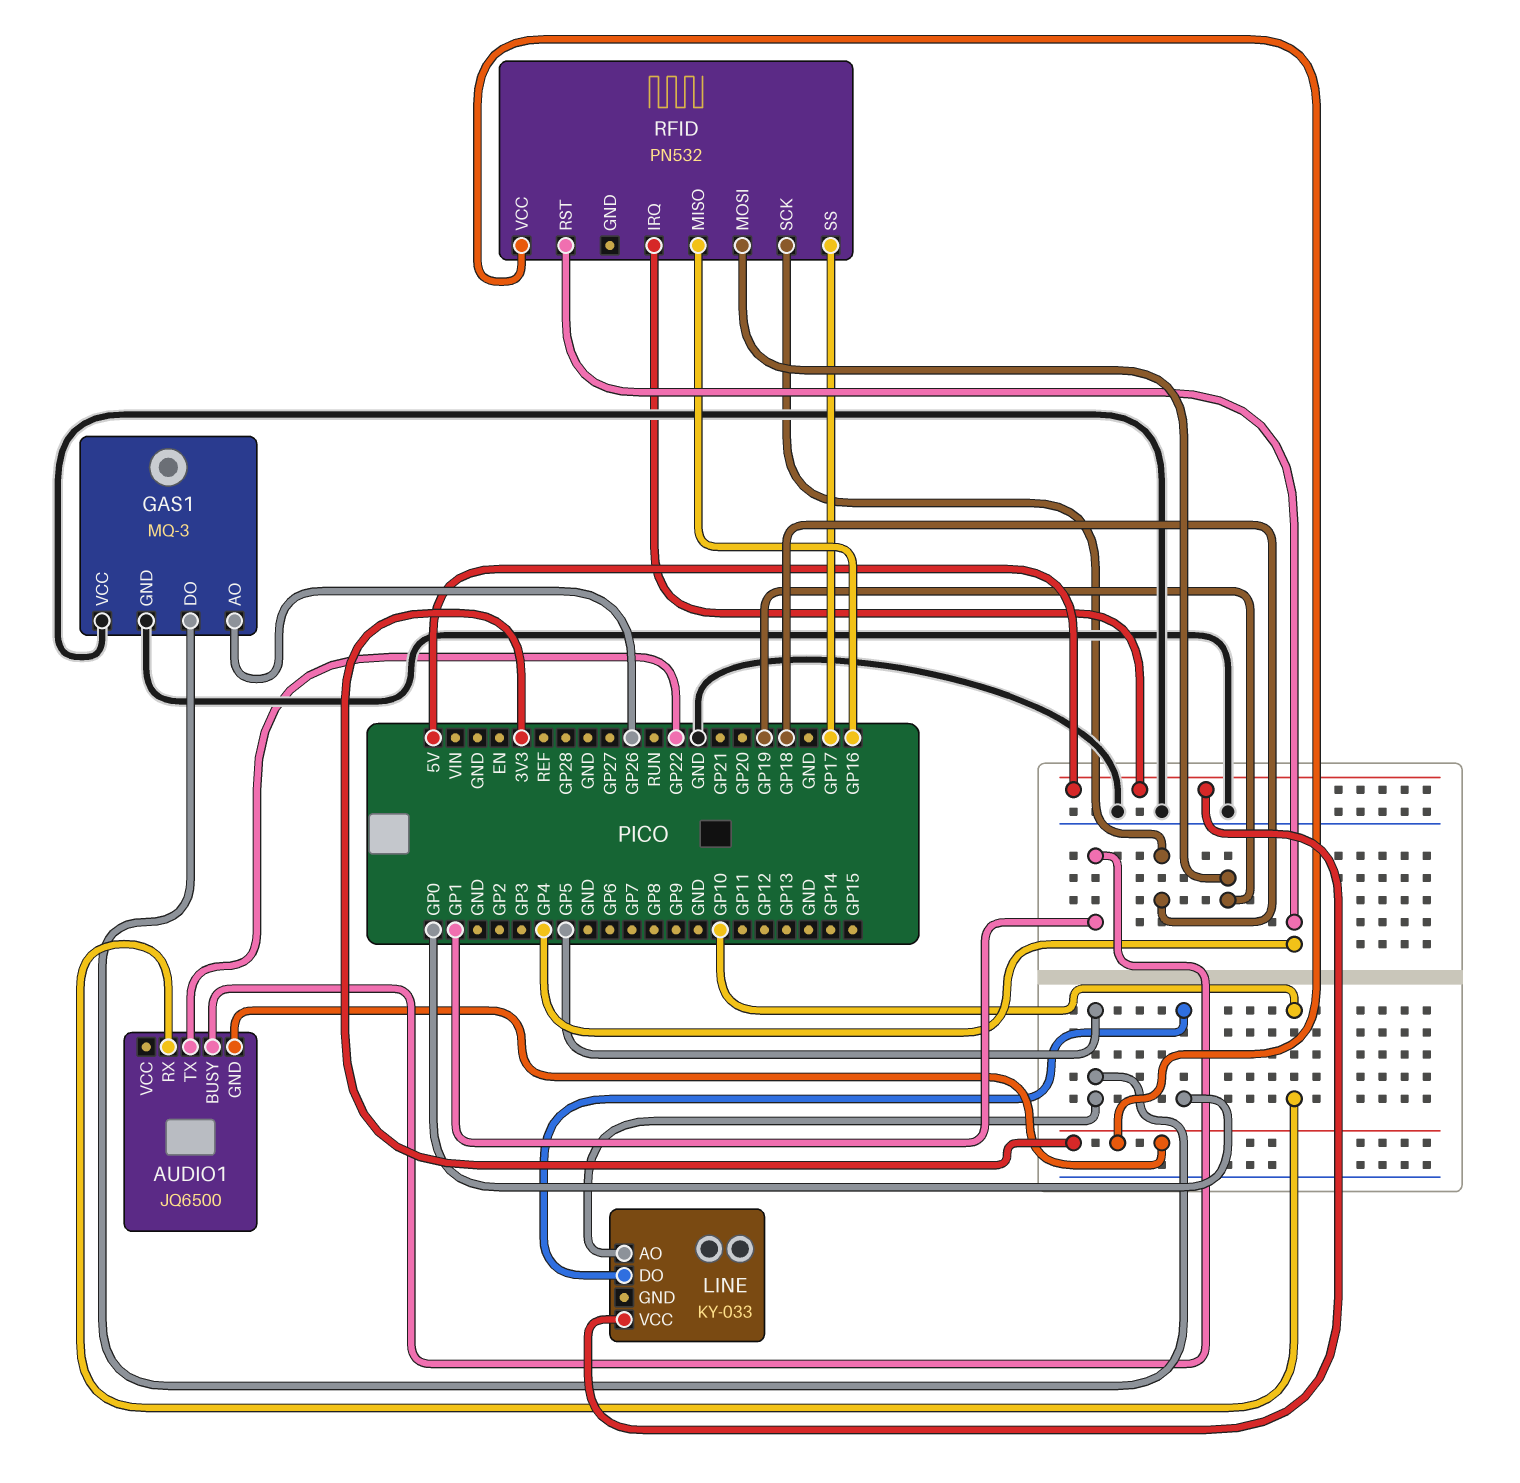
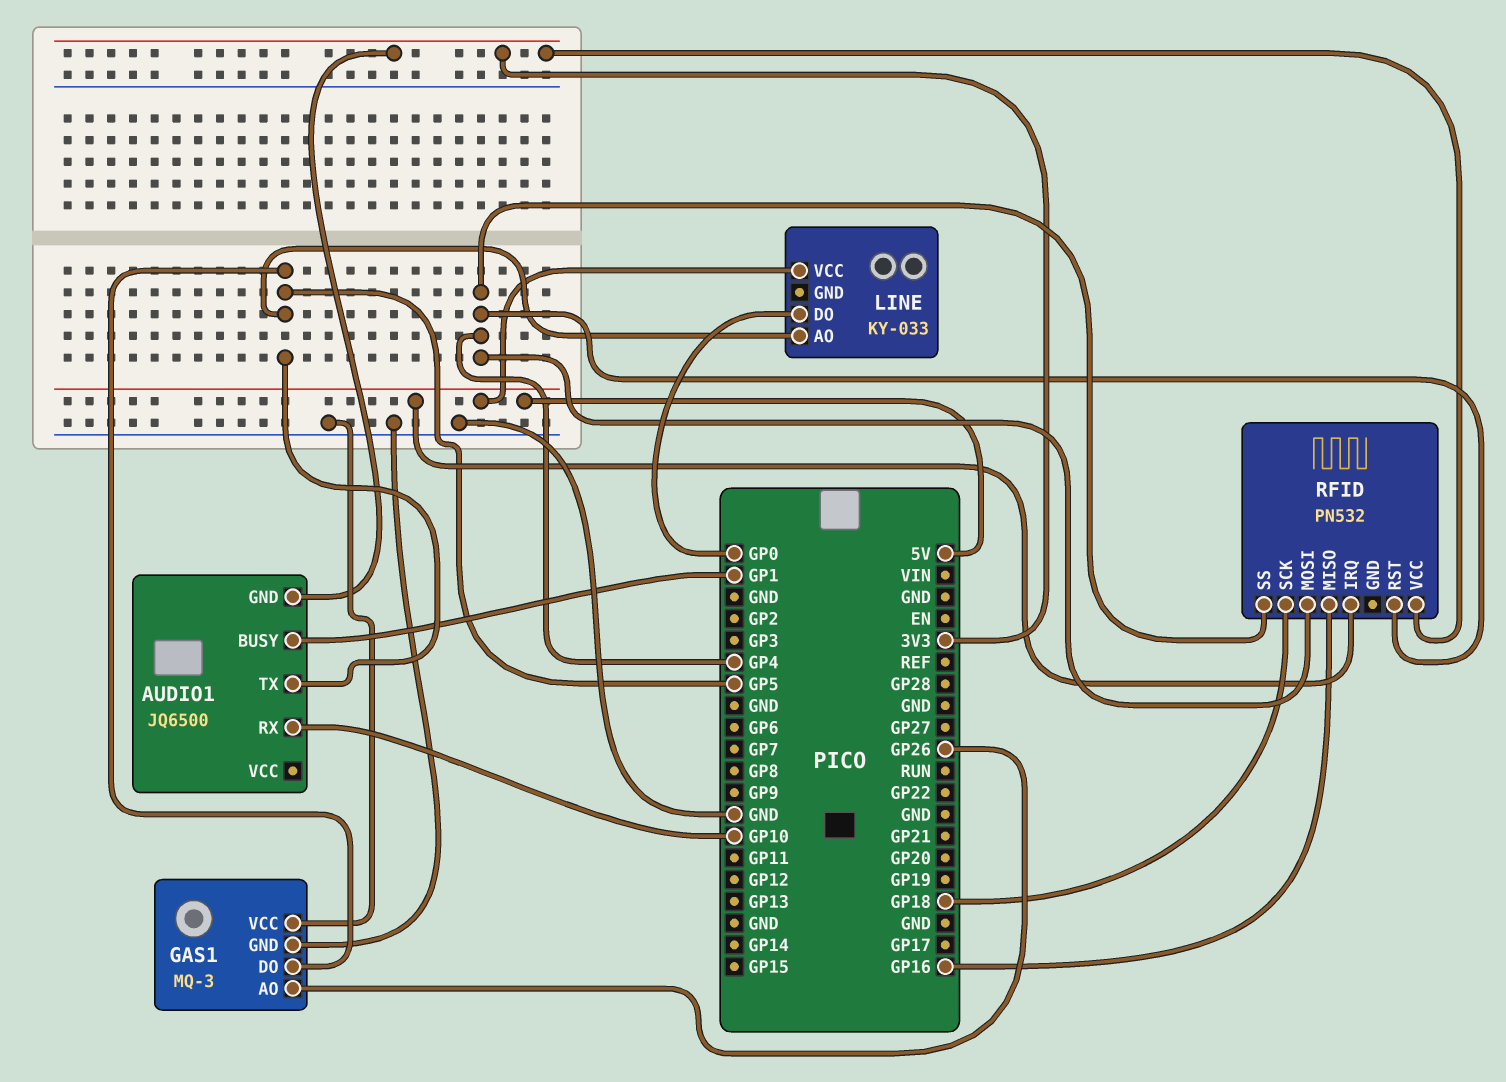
AUDIO1 pin TX: GP22 -> GP5
RFID pin MOSI: GP19 -> GP4
RFID pin SS: GP17 -> GP4

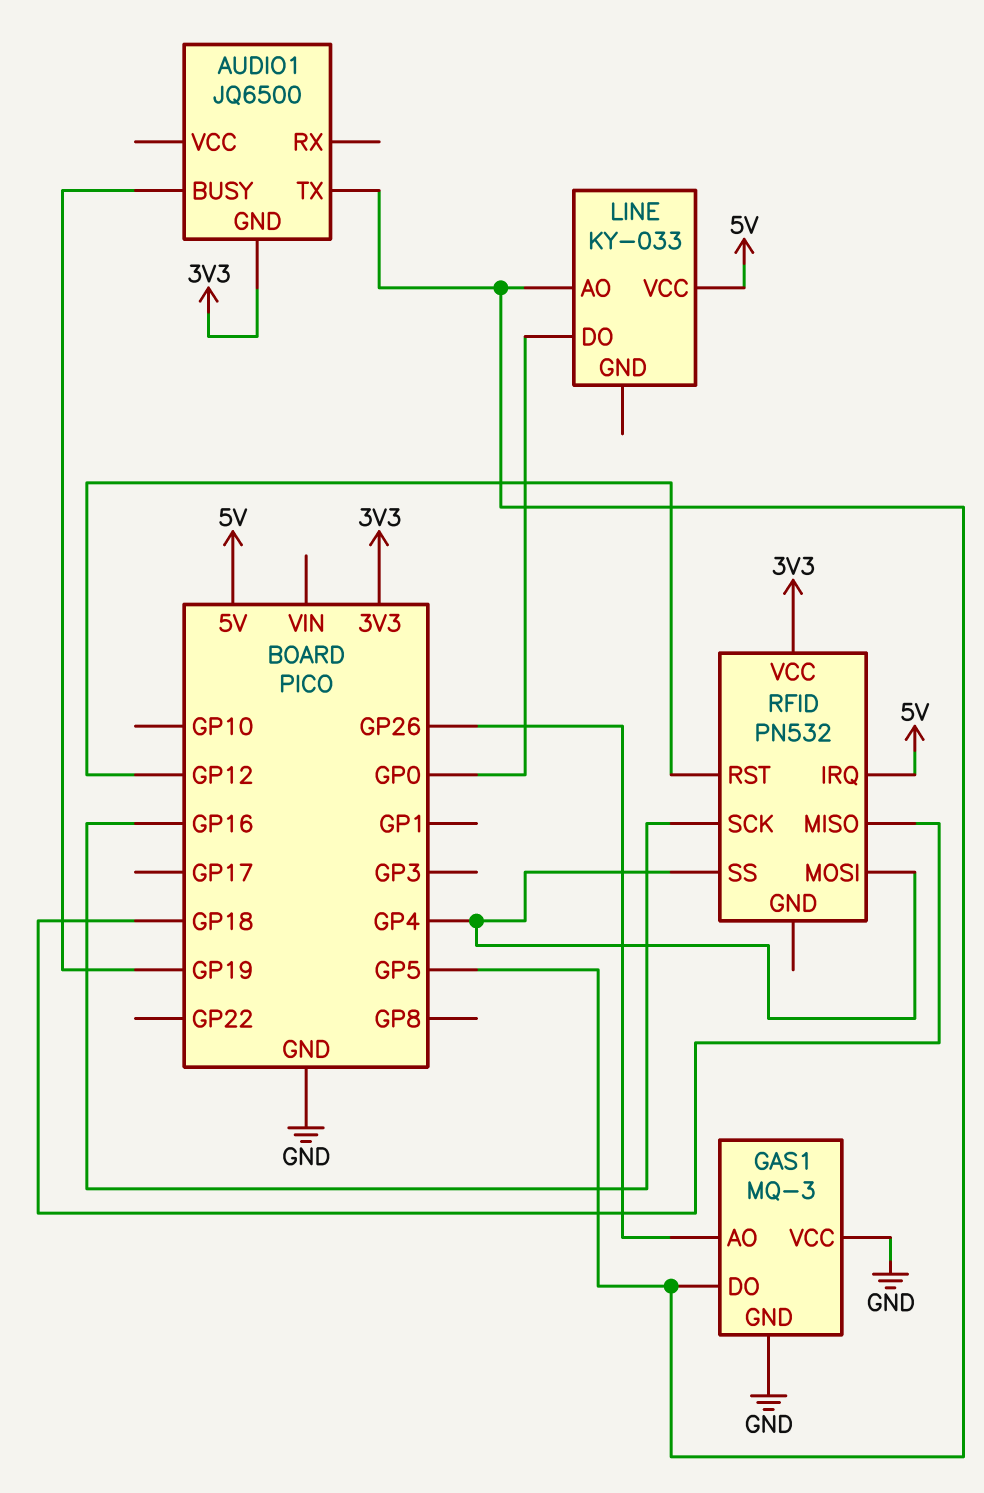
AUDIO1 pin BUSY: GP1 -> GP19
AUDIO1 pin RX: GP10 -> none
RFID pin MISO: GP16 -> GP18
RFID pin RST: GP4 -> GP12
RFID pin SCK: GP18 -> GP16

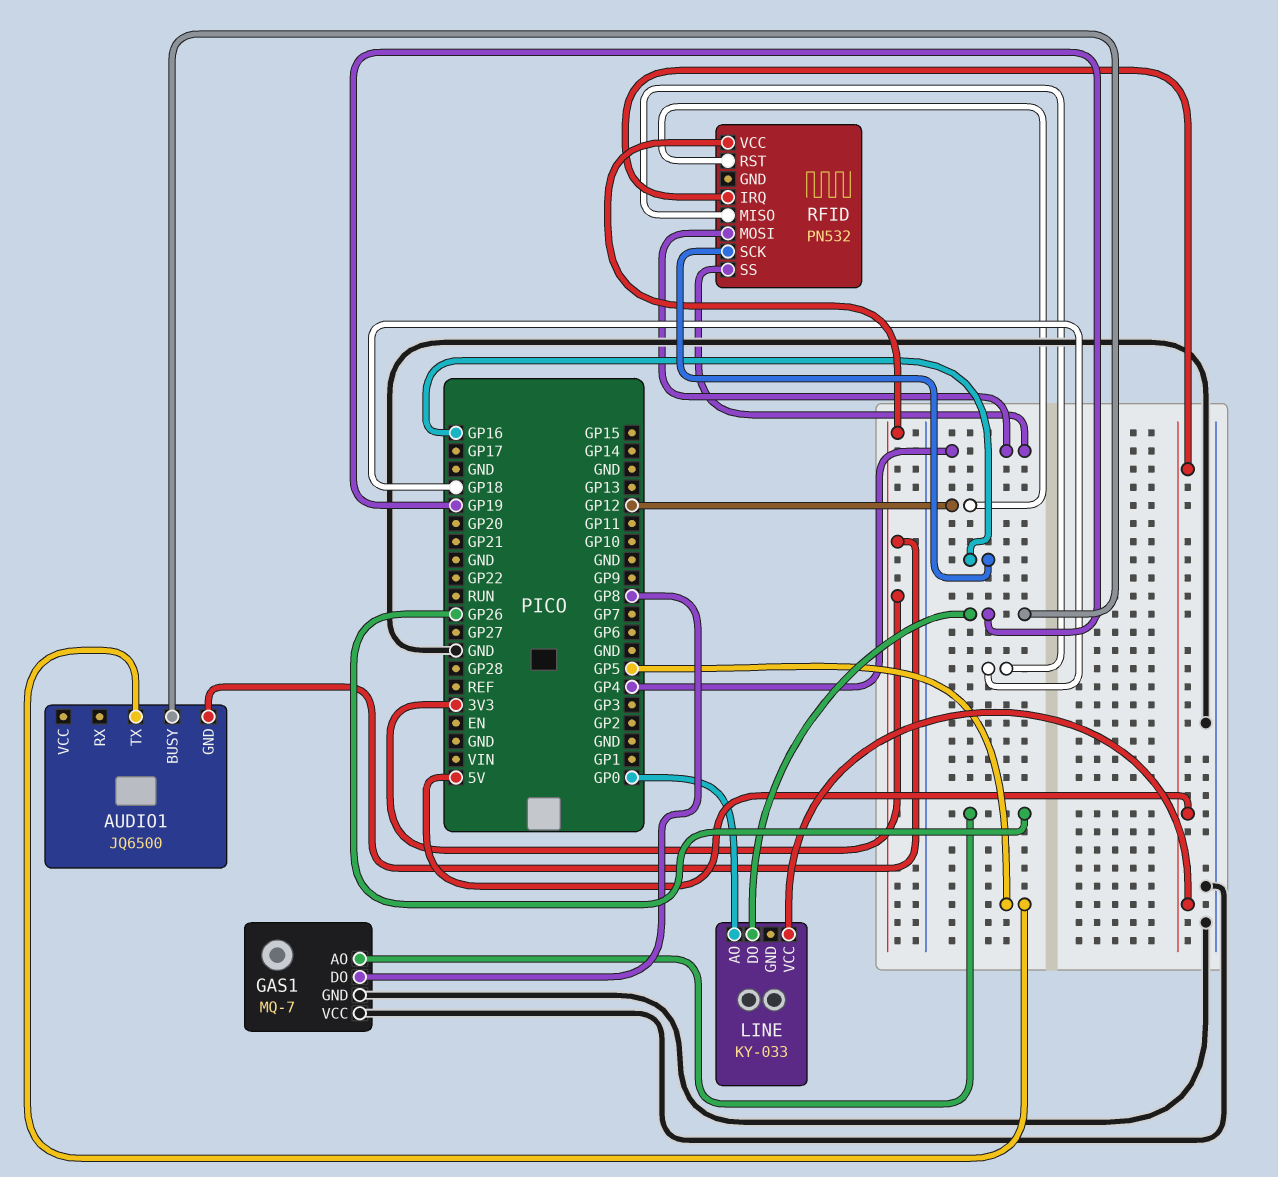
GAS1: MQ-3 -> MQ-7
GAS1 pin DO: GP5 -> GP8
LINE pin AO: GP5 -> GP0
LINE pin DO: GP0 -> GP19

